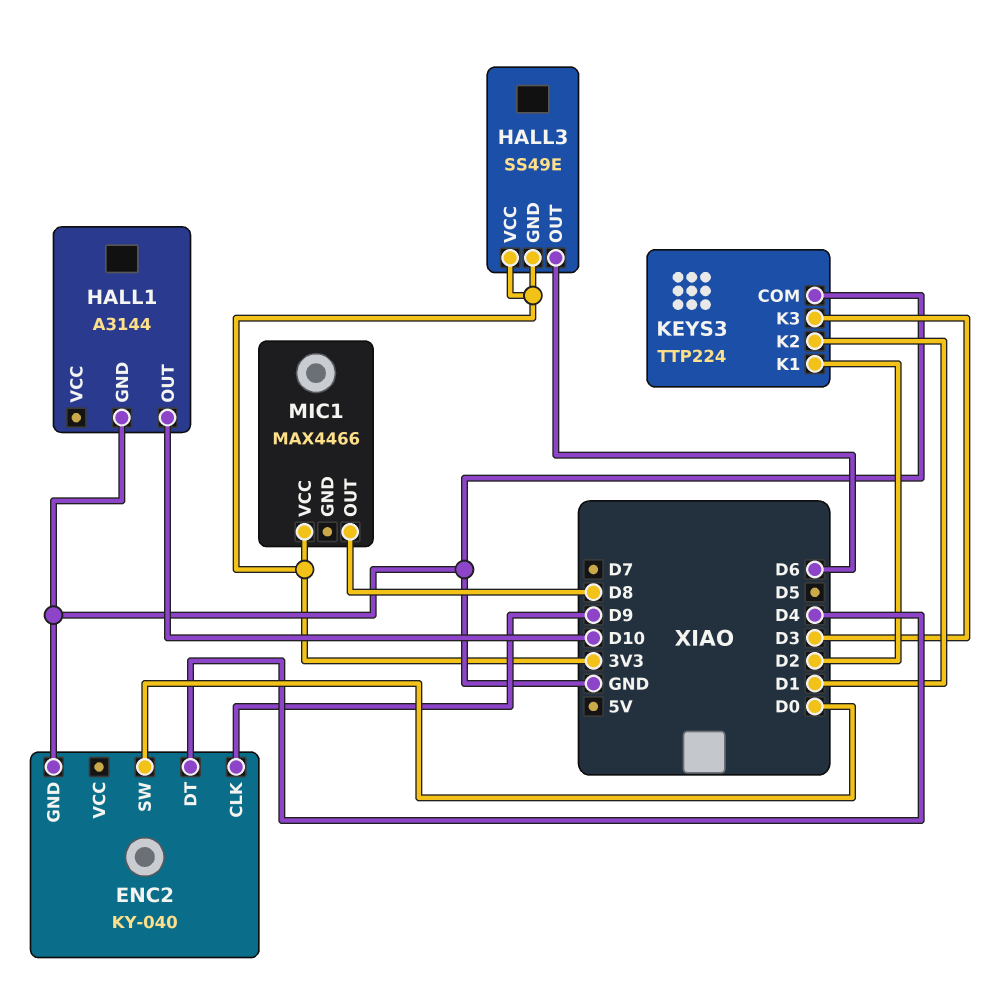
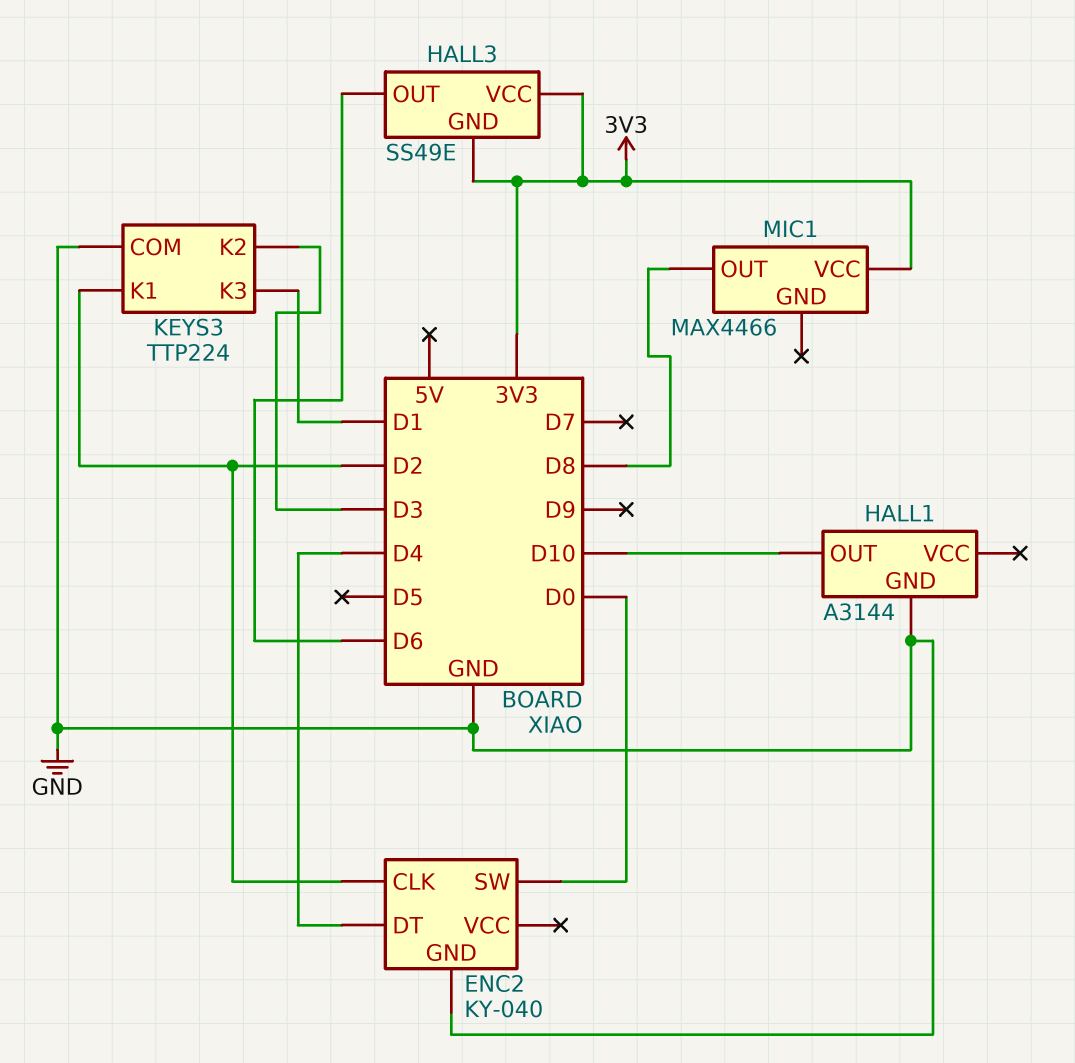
ENC2 pin CLK: D9 -> D2
KEYS3 pin K2: D1 -> D3
KEYS3 pin K3: D3 -> D1

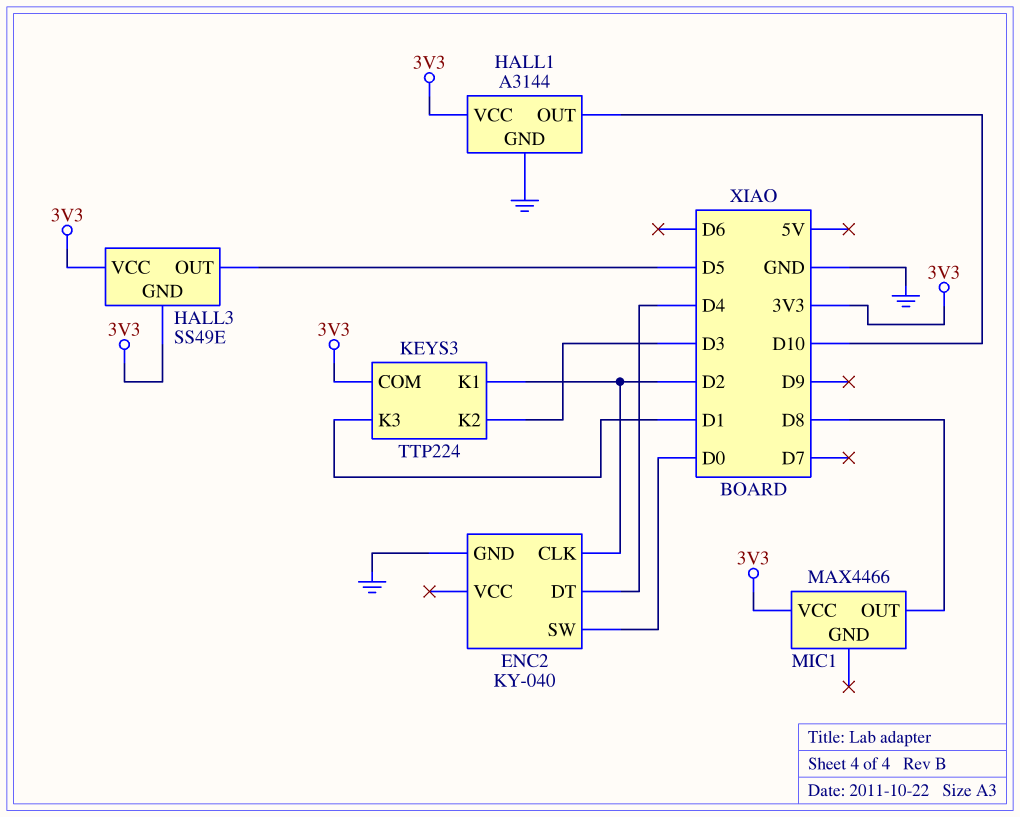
HALL1 pin VCC: none -> 3V3
HALL3 pin OUT: D6 -> D5
KEYS3 pin COM: GND -> 3V3

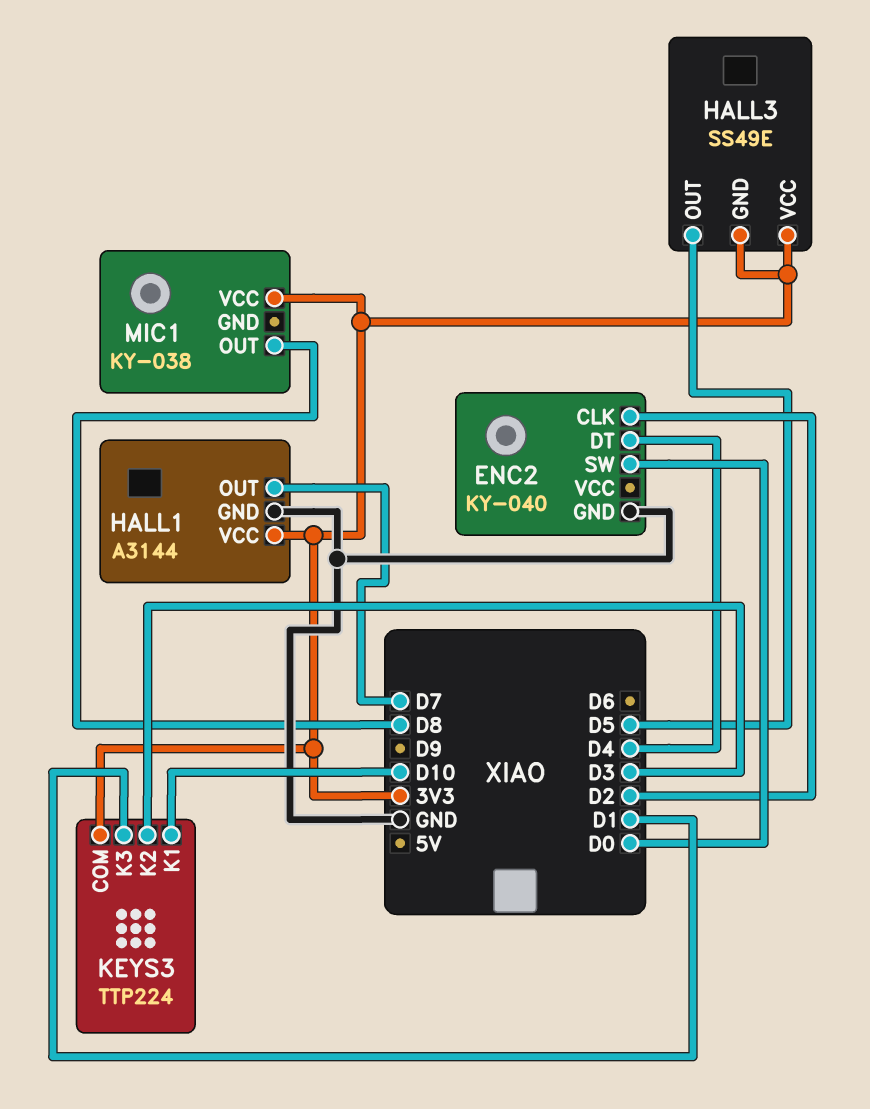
HALL1 pin OUT: D10 -> D7
KEYS3 pin K1: D2 -> D10
MIC1: MAX4466 -> KY-038

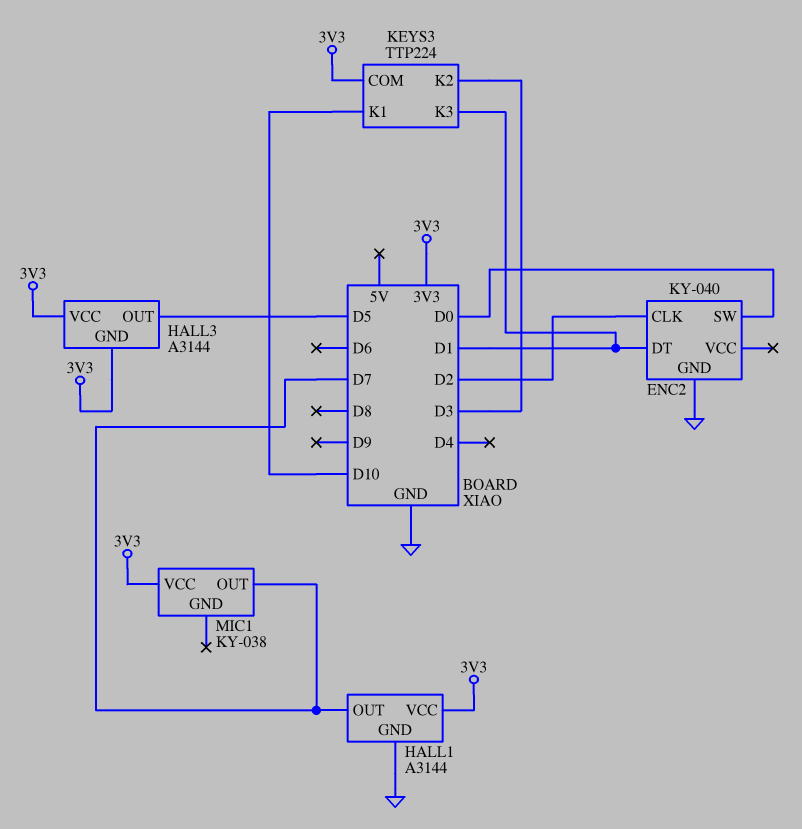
ENC2 pin DT: D4 -> D1
HALL3: SS49E -> A3144
MIC1 pin OUT: D8 -> D7

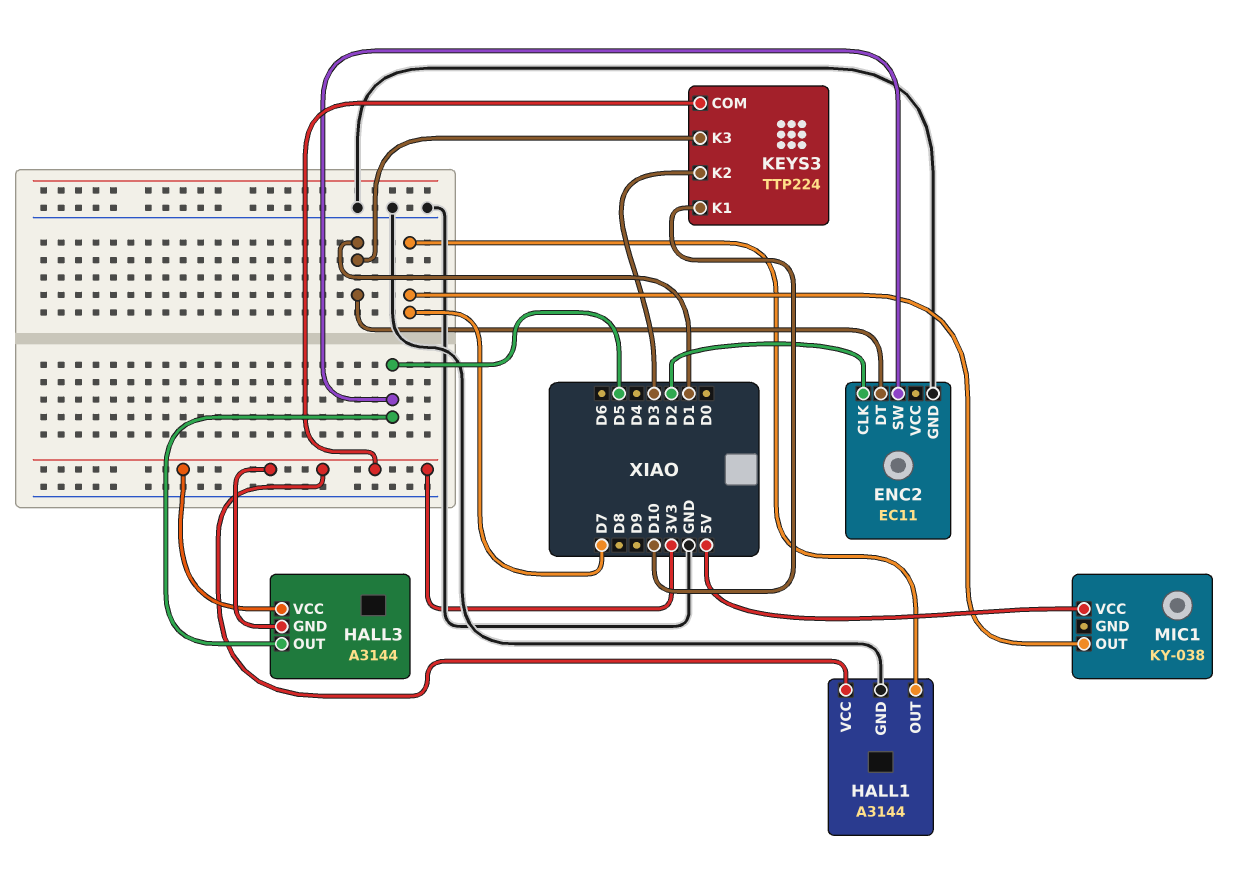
ENC2: KY-040 -> EC11
ENC2 pin SW: D0 -> D5
MIC1 pin VCC: 3V3 -> 5V

